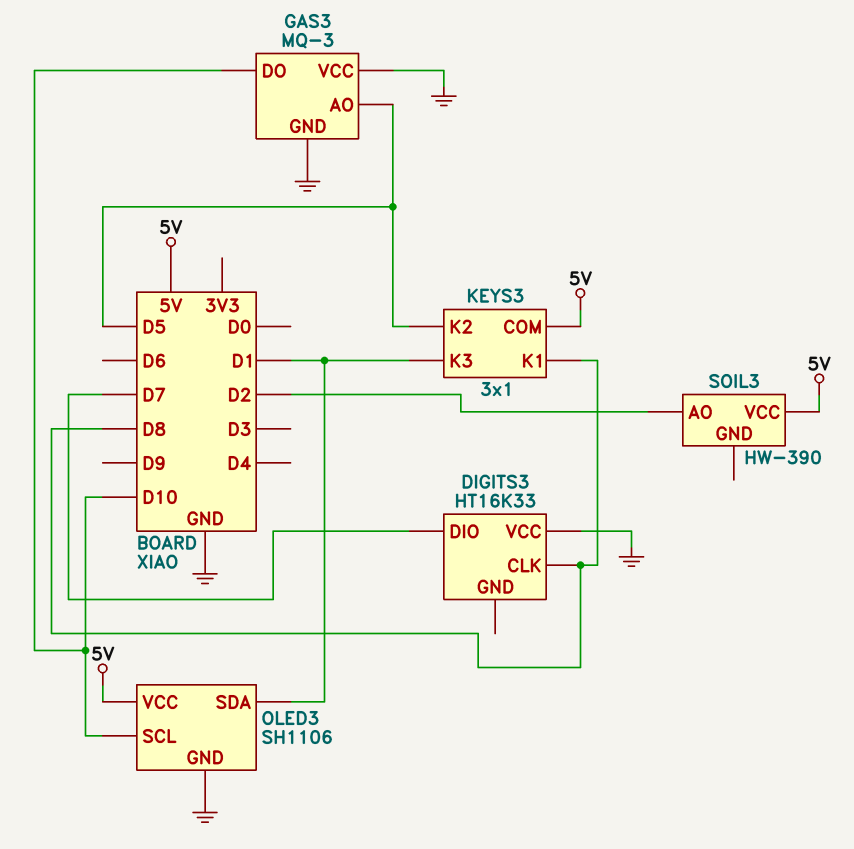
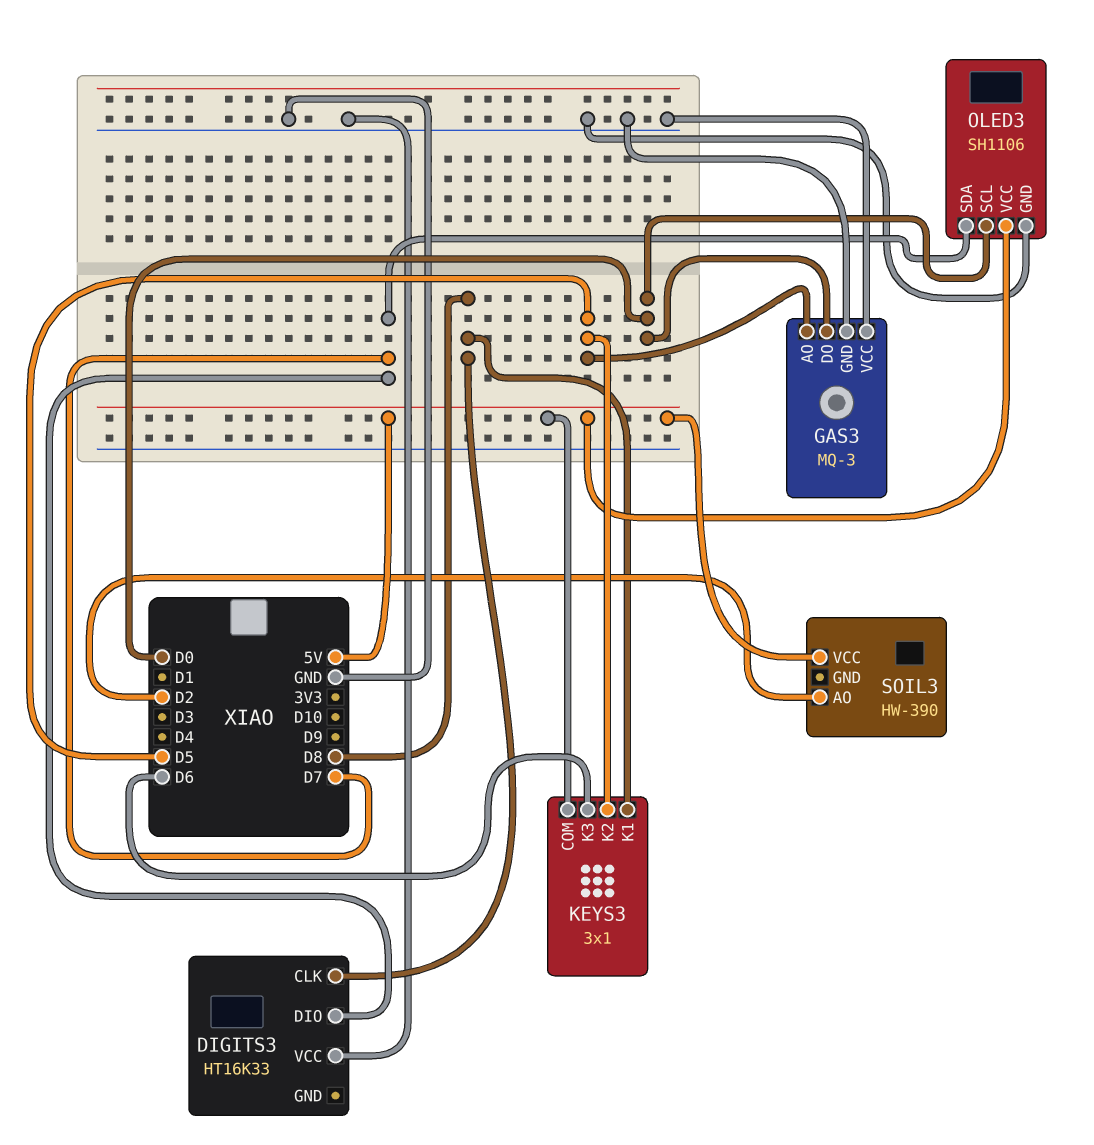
GAS3 pin DO: D10 -> D0
KEYS3 pin K3: D1 -> D6
OLED3 pin SCL: D10 -> D0
OLED3 pin SDA: D1 -> D7

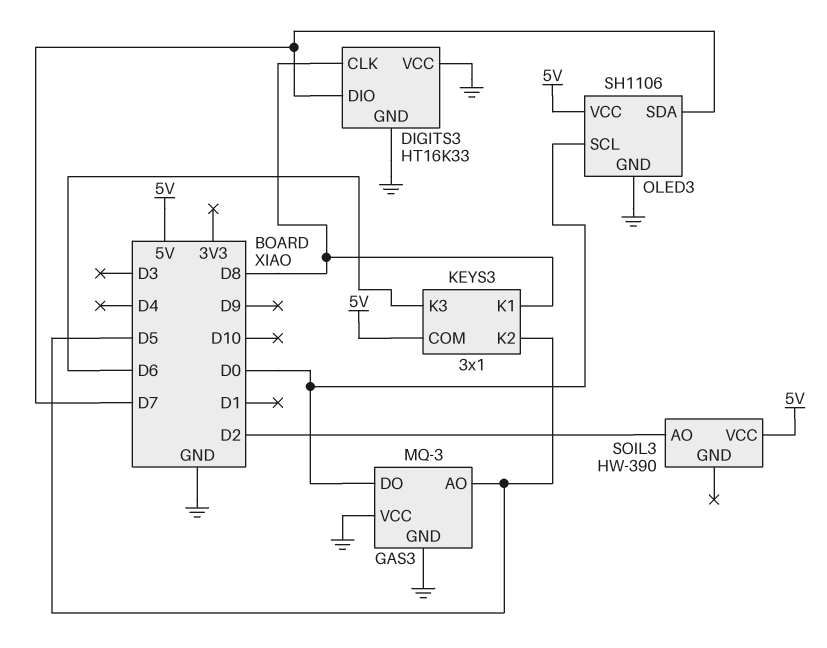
DIGITS3 pin GND: none -> GND

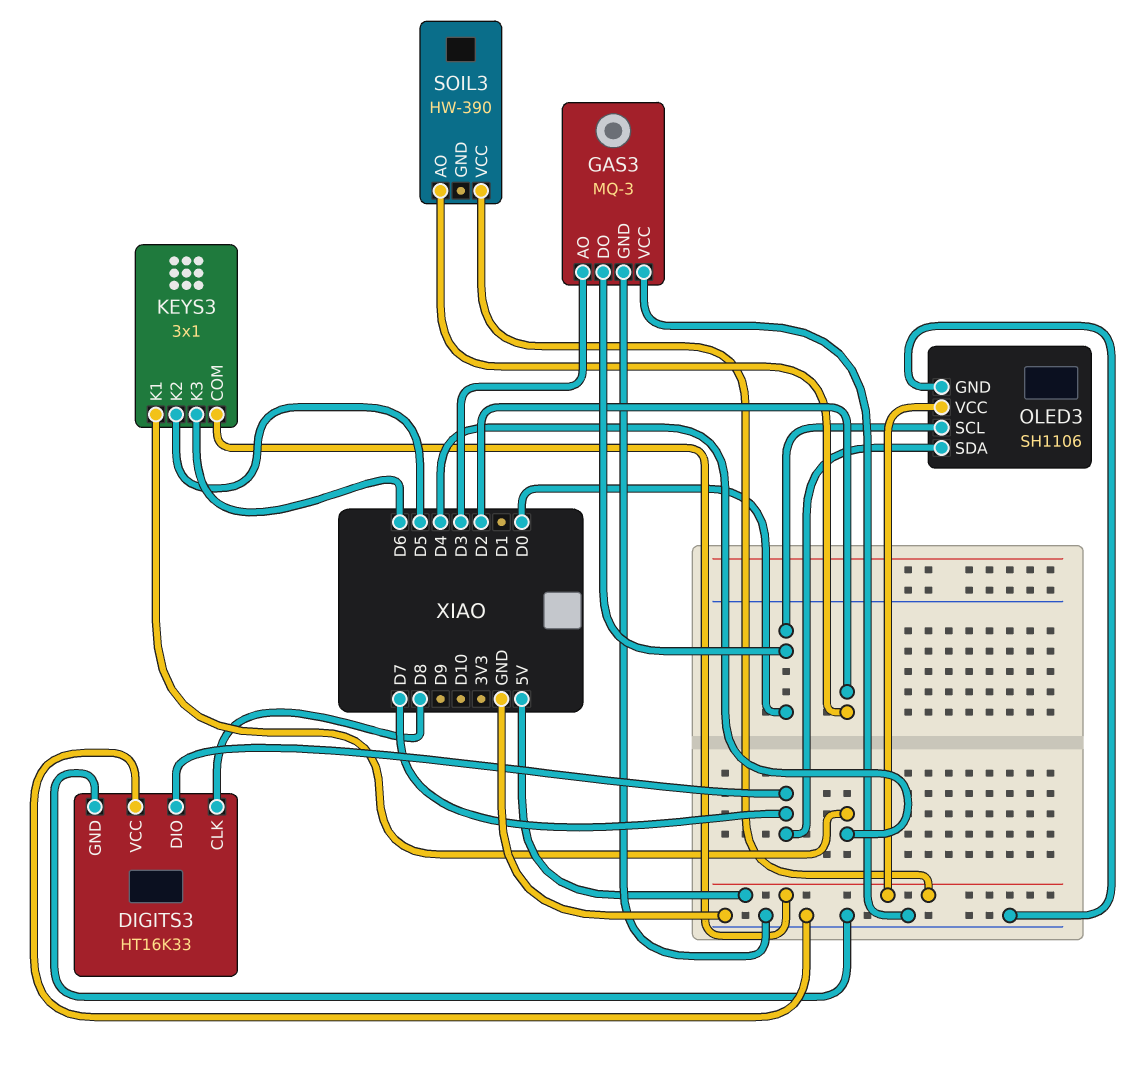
GAS3 pin AO: D5 -> D3
KEYS3 pin K1: D8 -> D4

